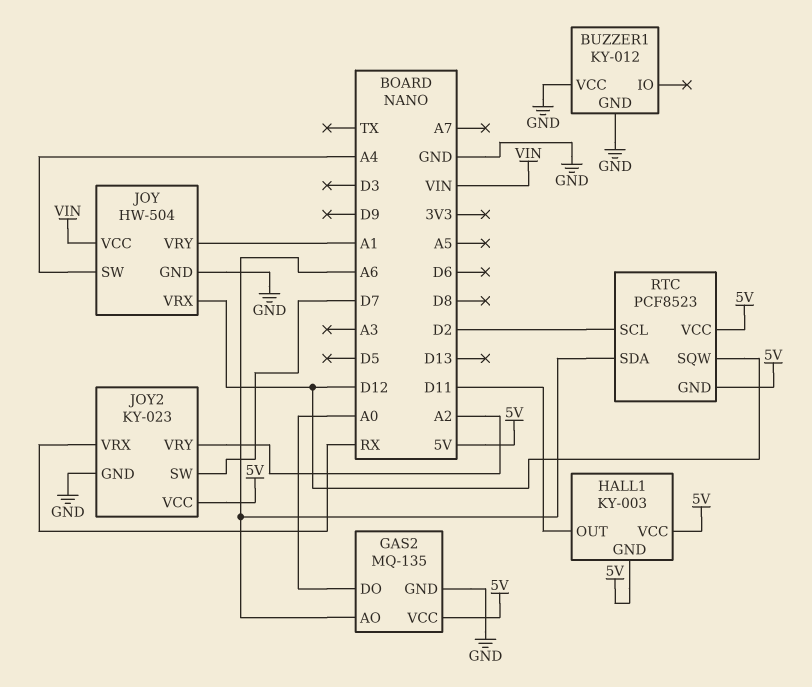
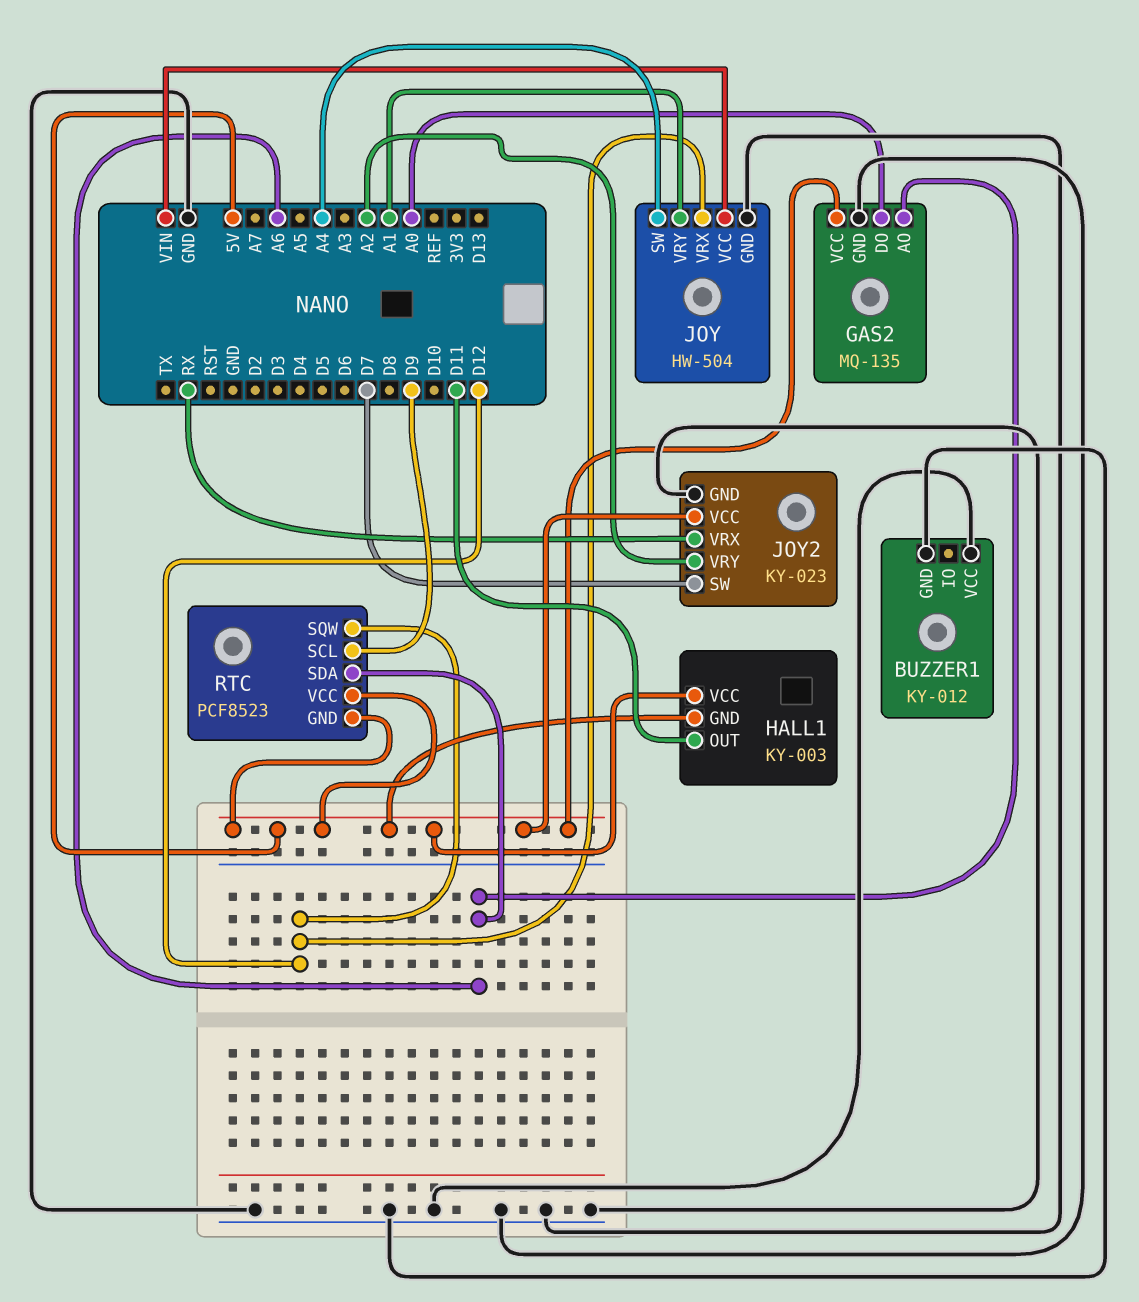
RTC pin SCL: D2 -> D9

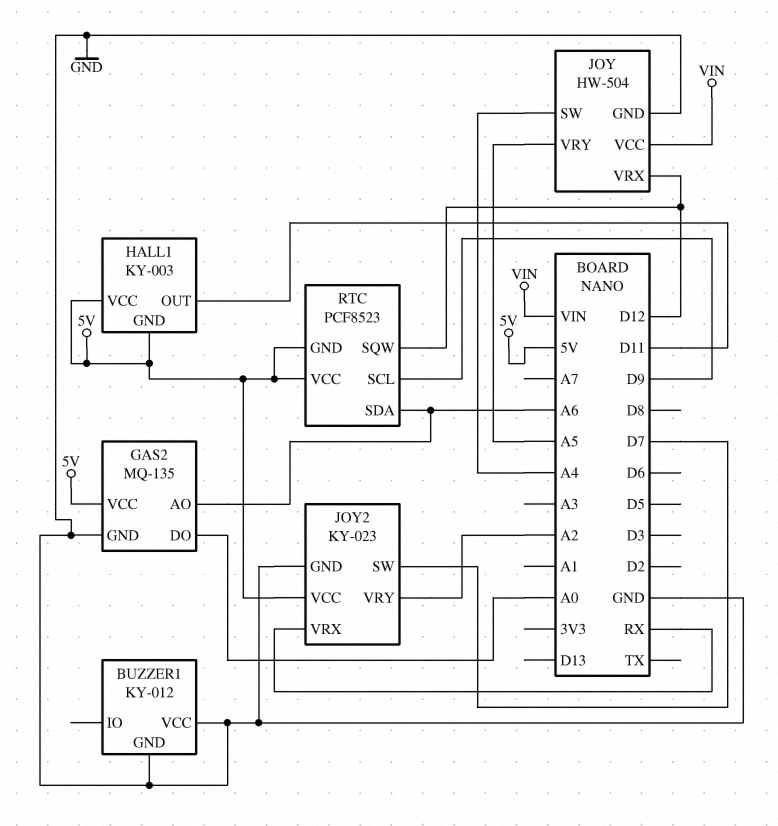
JOY pin VRY: A1 -> A5

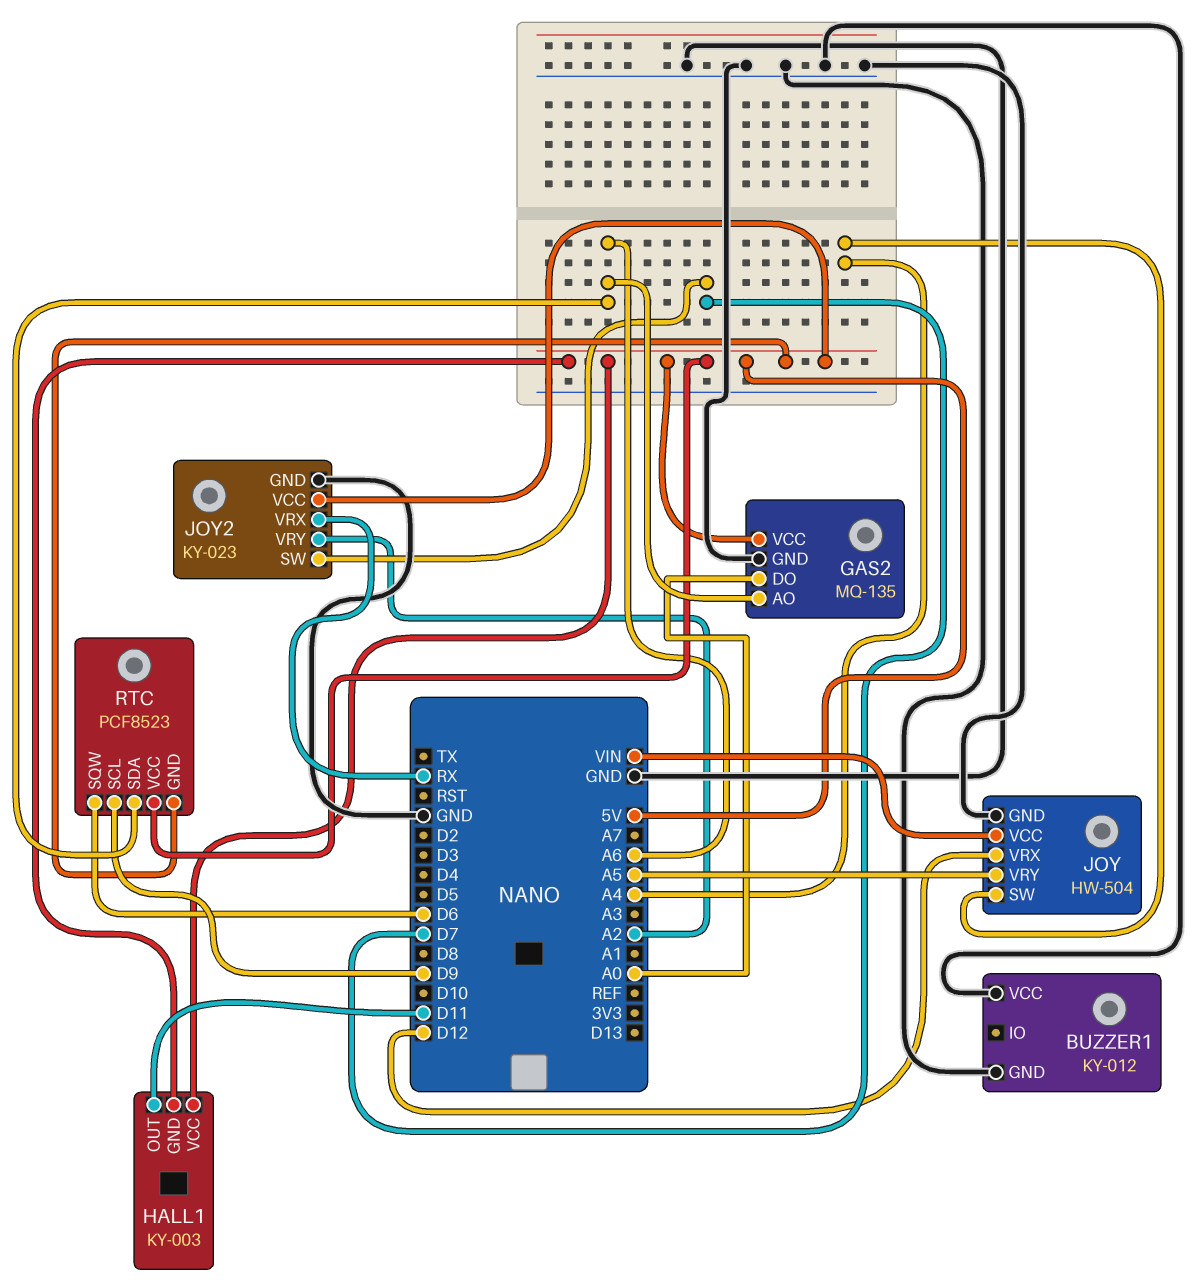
RTC pin SQW: D12 -> D6

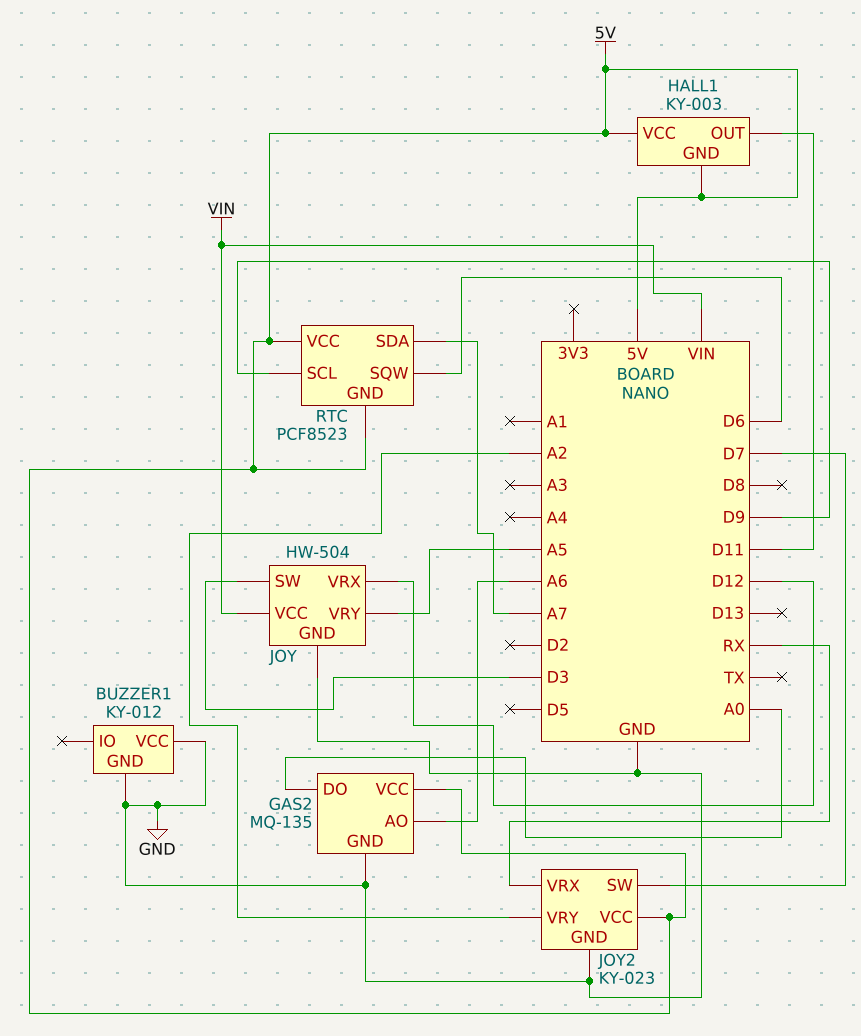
JOY pin SW: A4 -> D3
RTC pin SDA: A6 -> A7

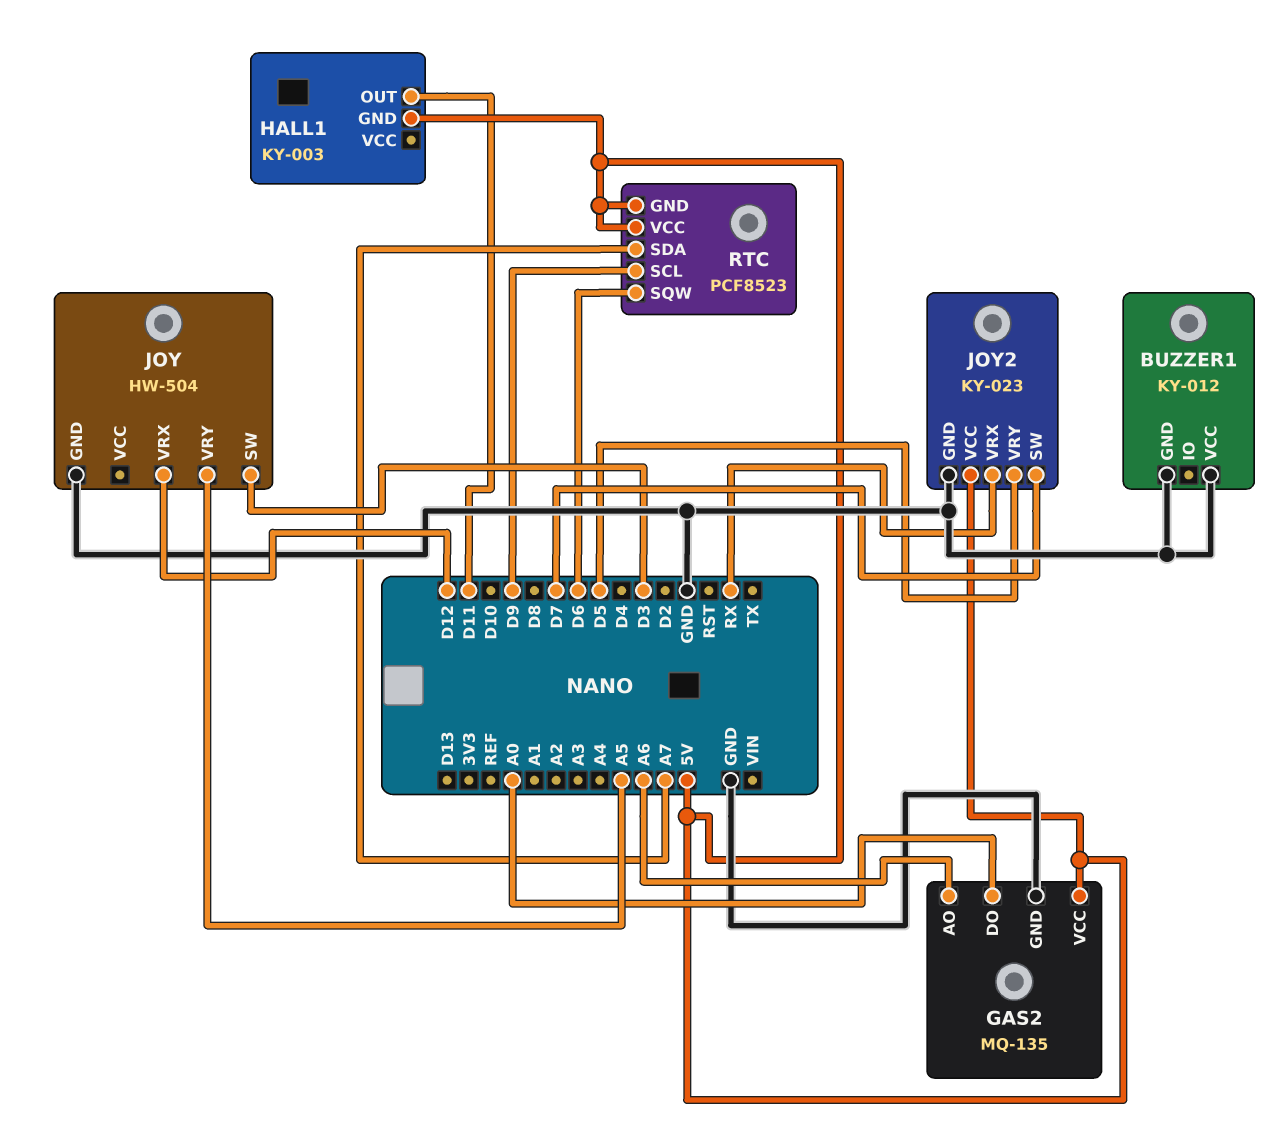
HALL1 pin VCC: 5V -> none
JOY pin VCC: VIN -> none
JOY2 pin VRY: A2 -> D5

